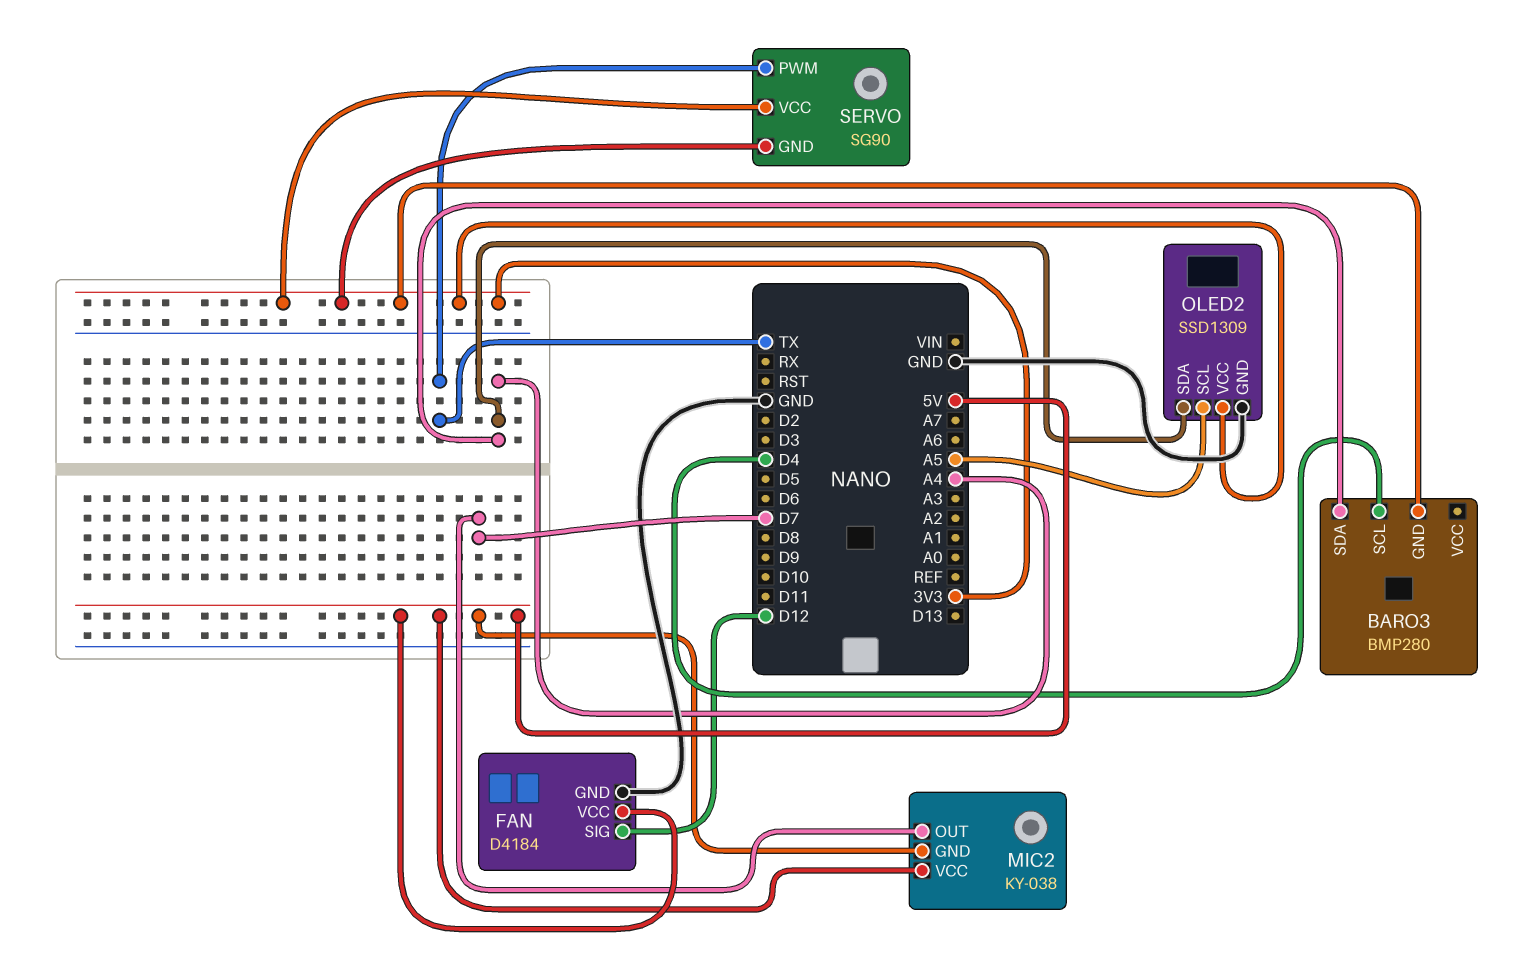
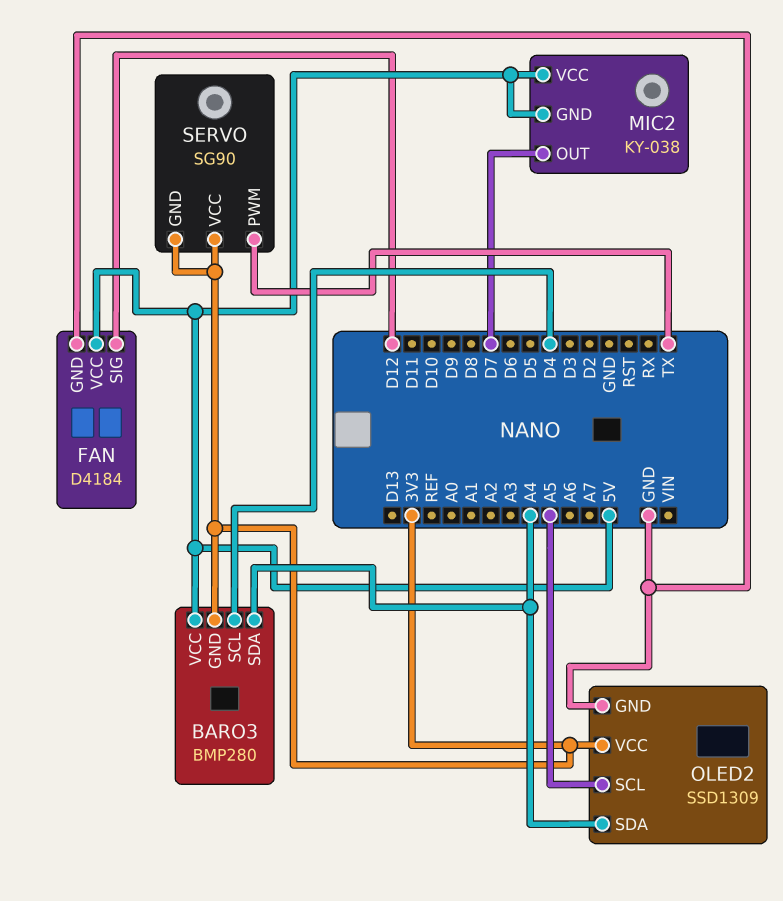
BARO3 pin VCC: none -> 5V

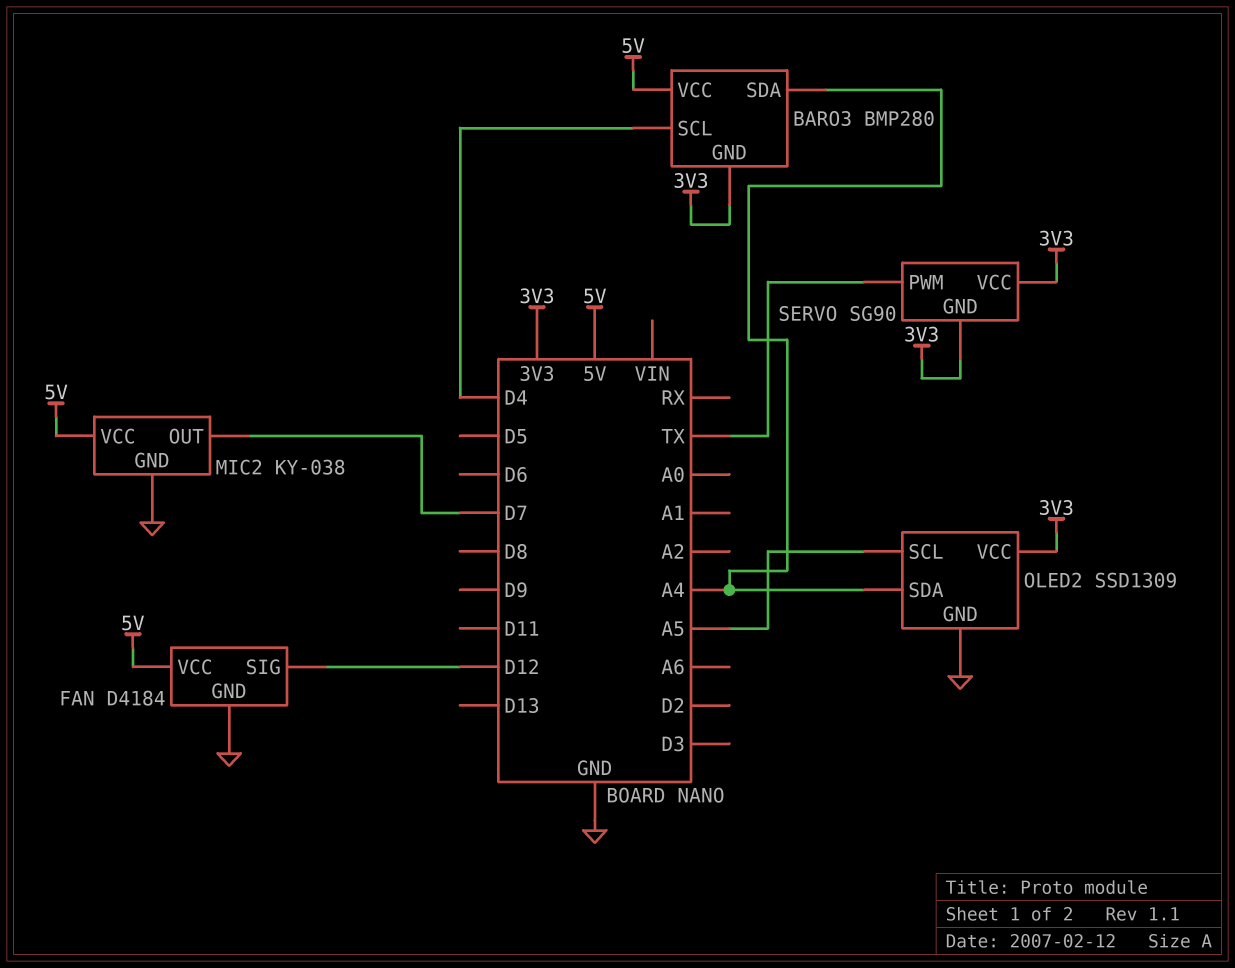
MIC2 pin GND: 5V -> GND

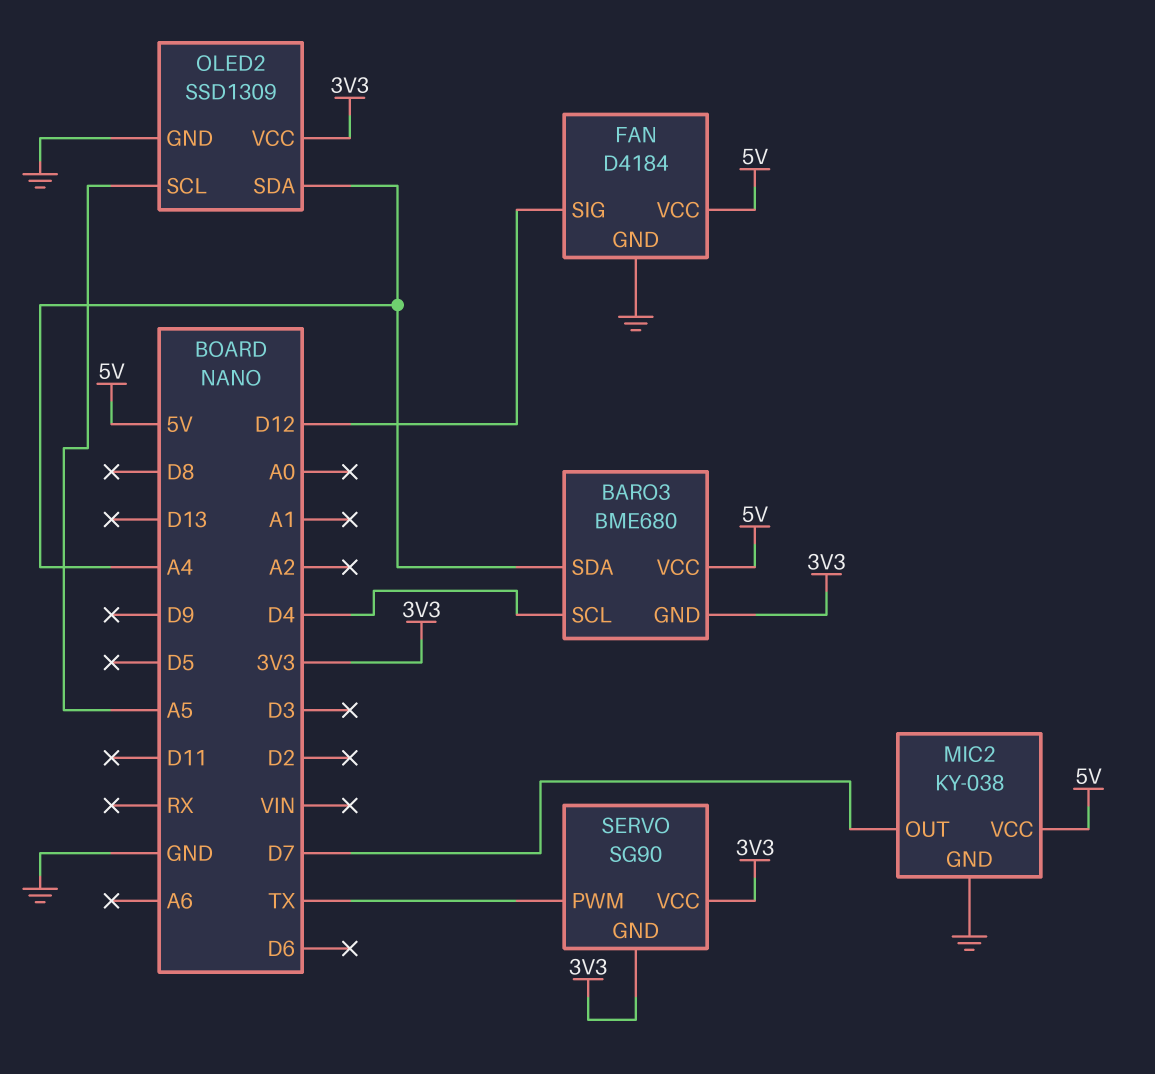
BARO3: BMP280 -> BME680

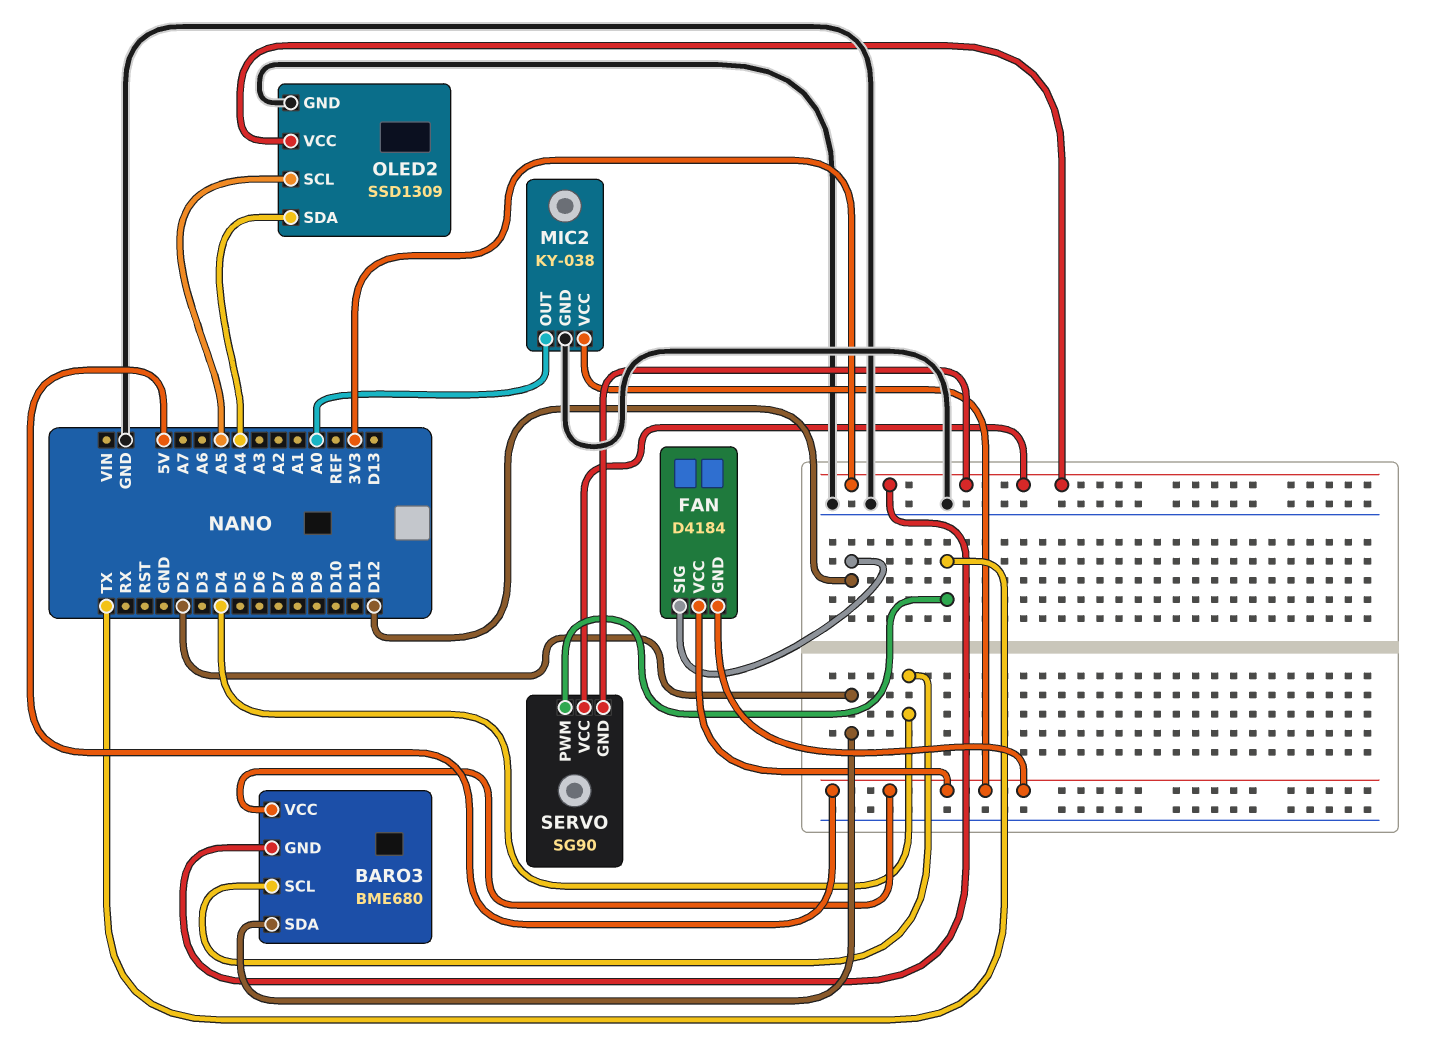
BARO3 pin SDA: A4 -> D2
FAN pin GND: GND -> 5V
MIC2 pin OUT: D7 -> A0

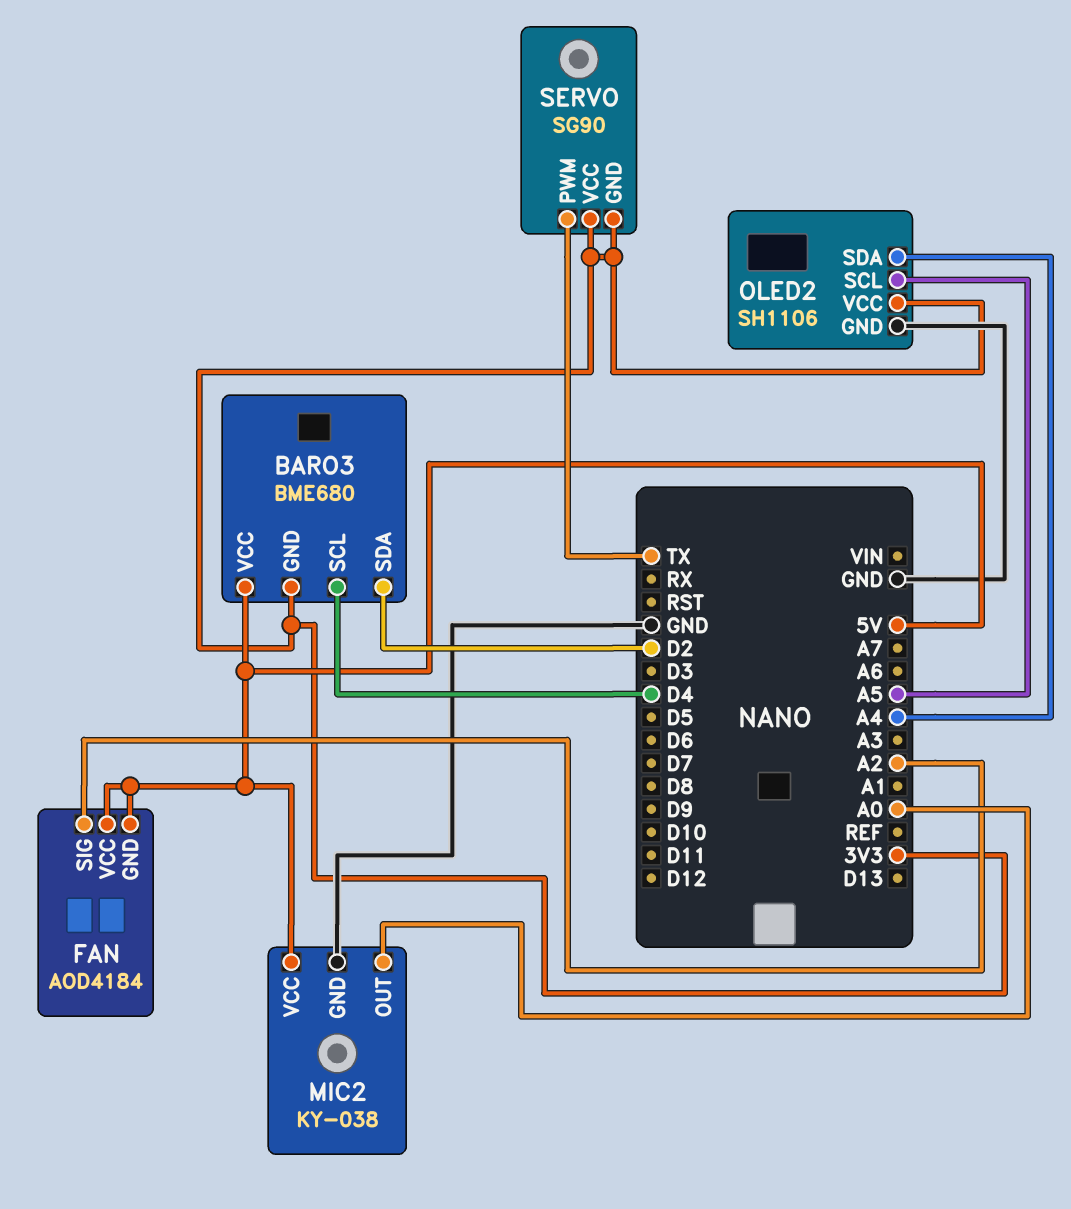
FAN: D4184 -> AOD4184
FAN pin SIG: D12 -> A2
OLED2: SSD1309 -> SH1106

